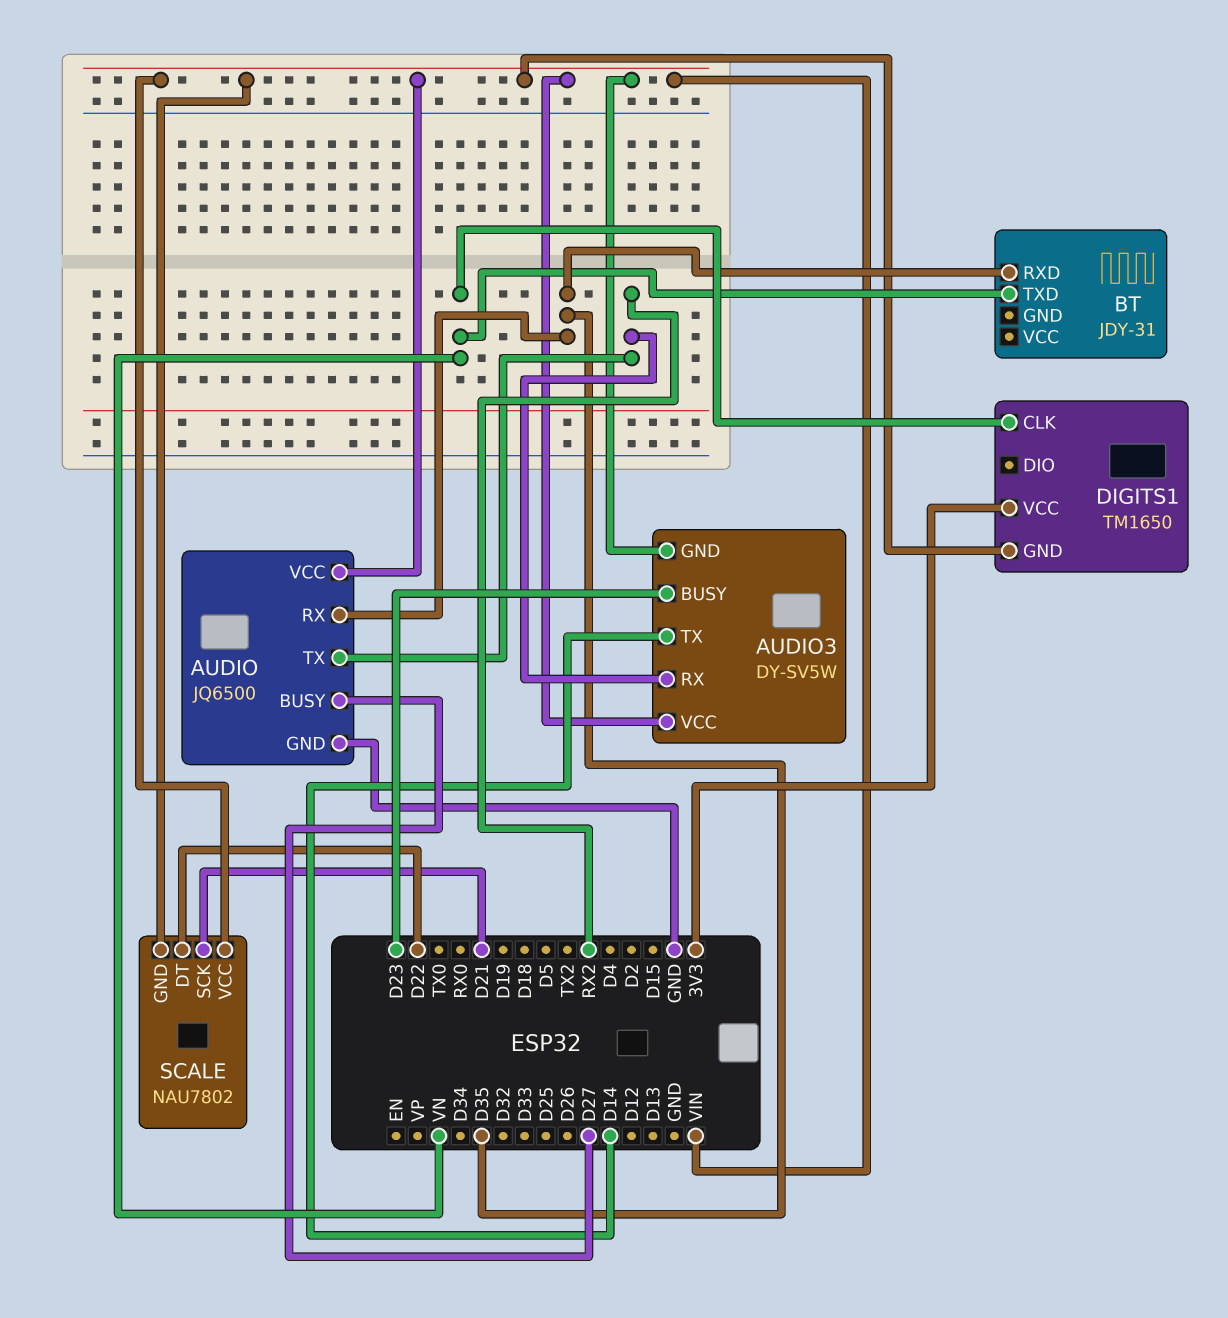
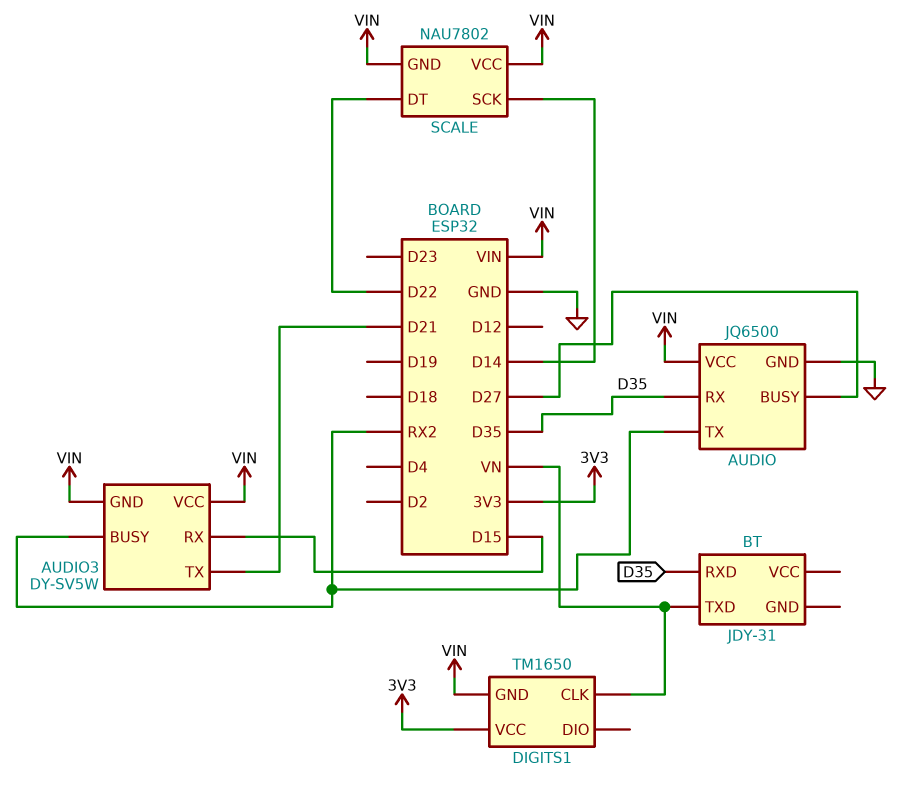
AUDIO3 pin BUSY: D23 -> RX2
AUDIO3 pin RX: RX2 -> D15
AUDIO3 pin TX: D14 -> D21
SCALE pin SCK: D21 -> D14

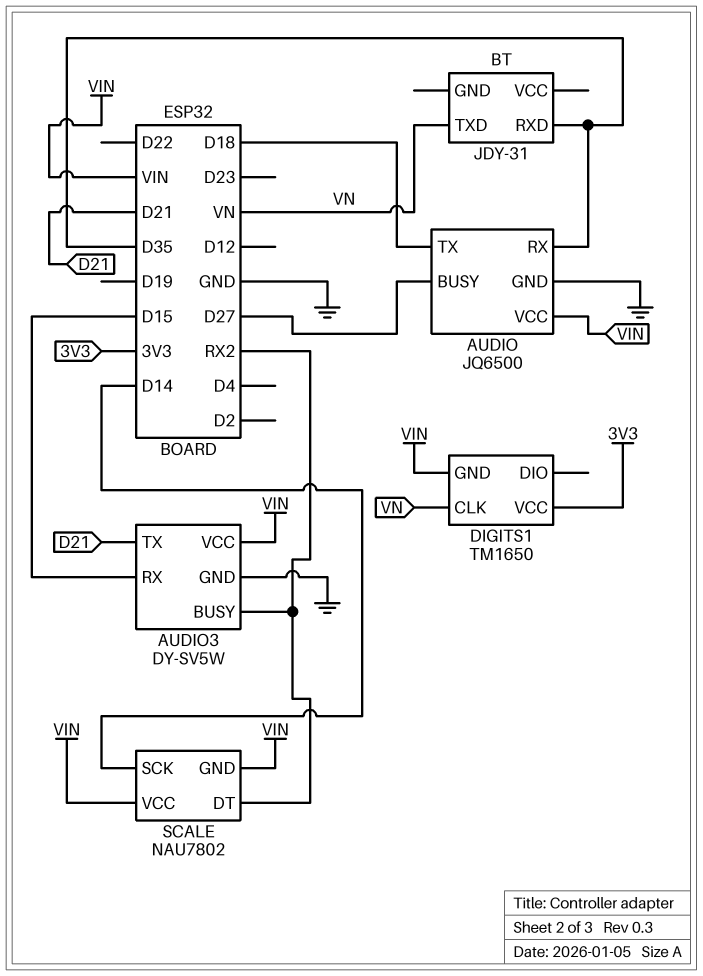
AUDIO pin TX: RX2 -> D18
AUDIO3 pin GND: VIN -> GND
SCALE pin DT: D22 -> RX2

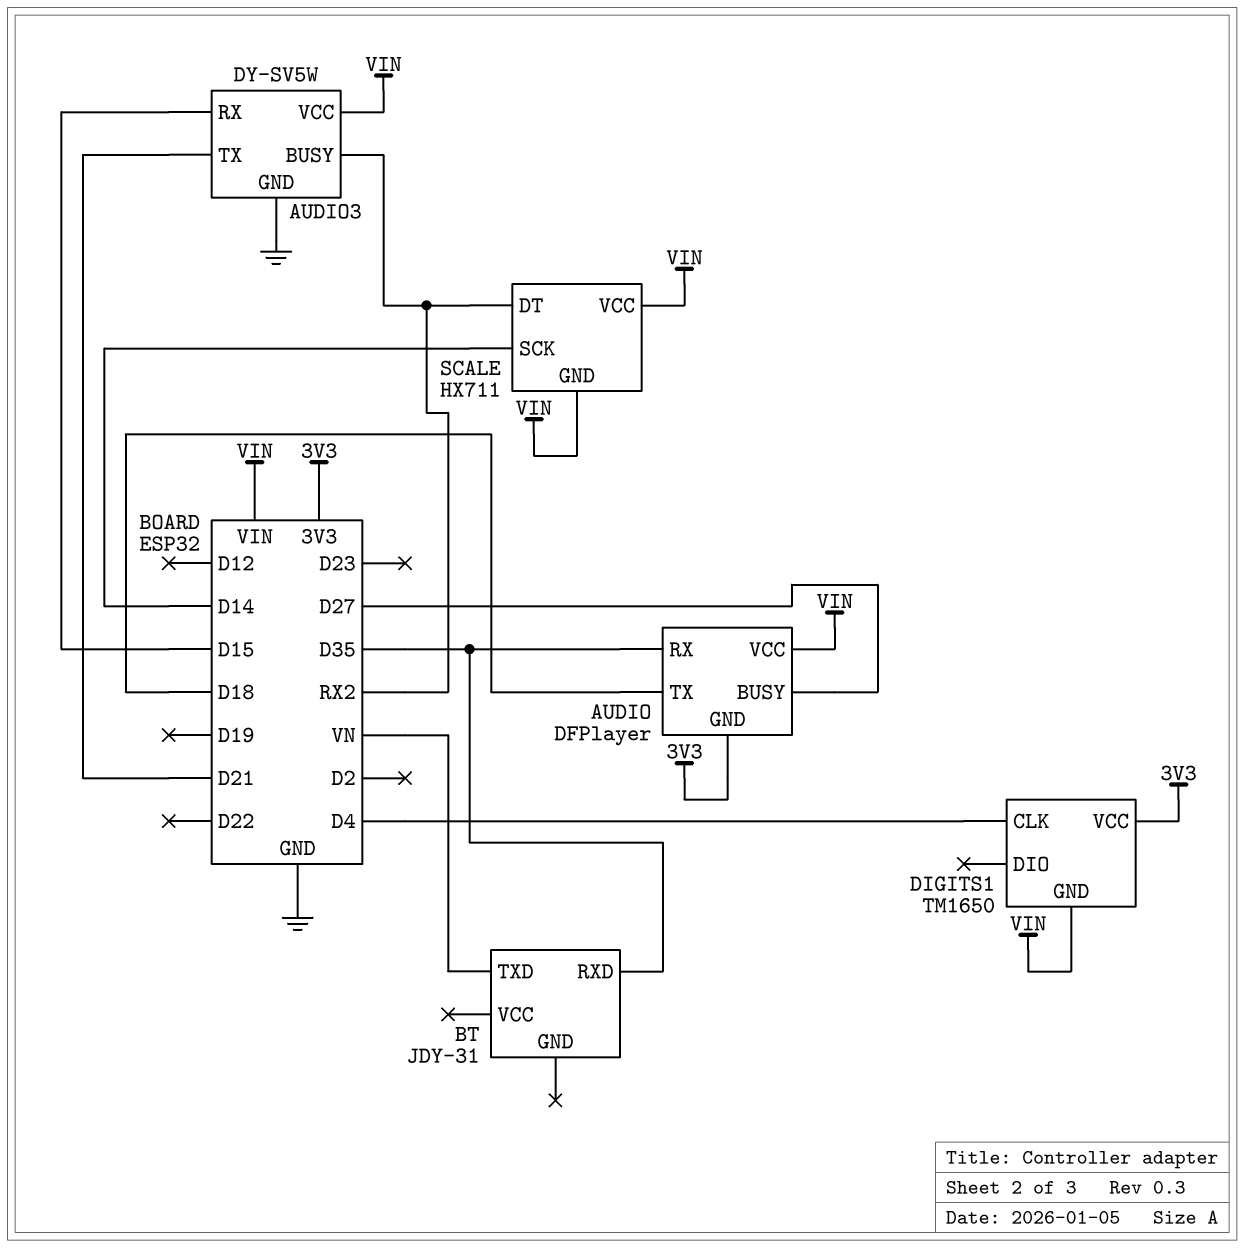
AUDIO: JQ6500 -> DFPlayer
AUDIO pin GND: GND -> 3V3
DIGITS1 pin CLK: VN -> D4
SCALE: NAU7802 -> HX711

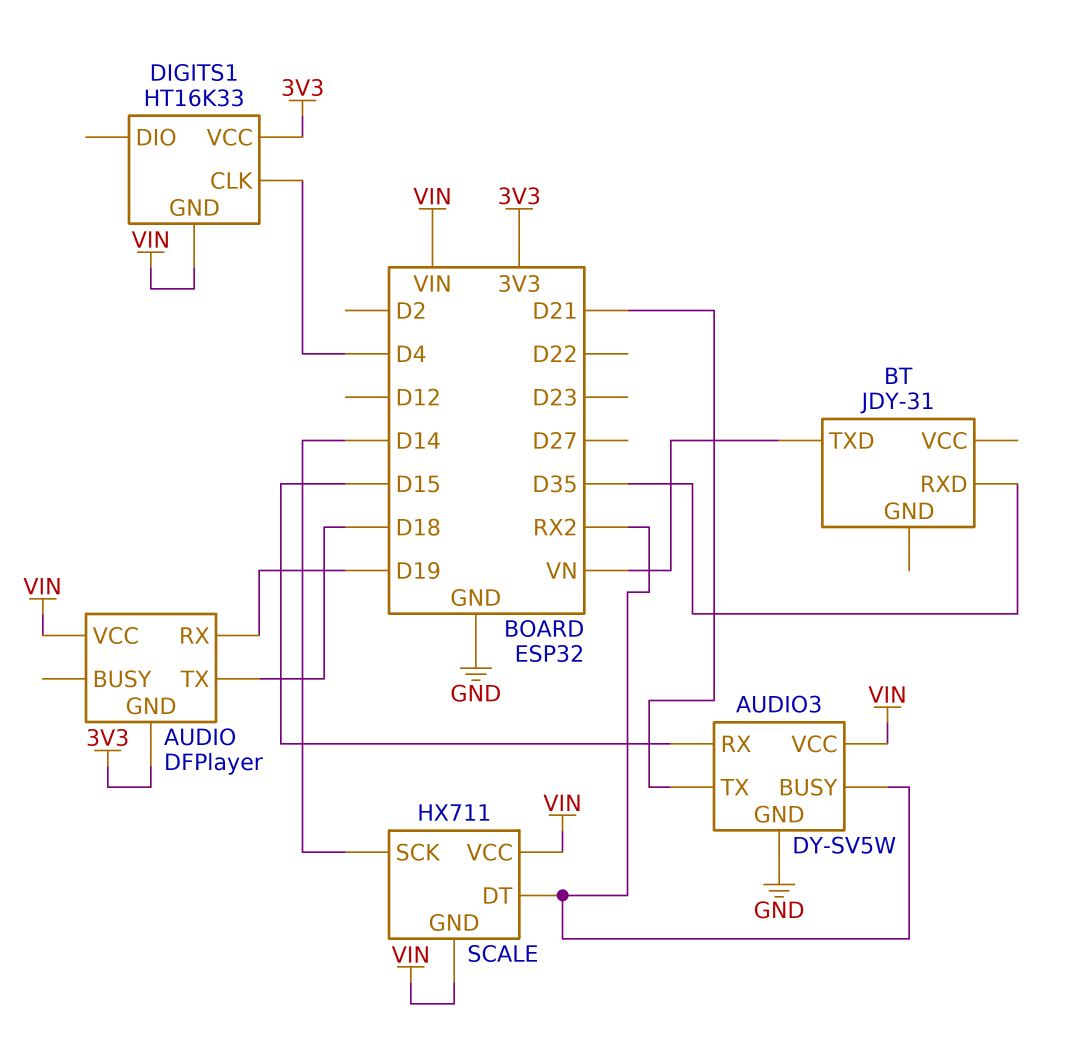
AUDIO pin BUSY: D27 -> none
AUDIO pin RX: D35 -> D19
DIGITS1: TM1650 -> HT16K33

